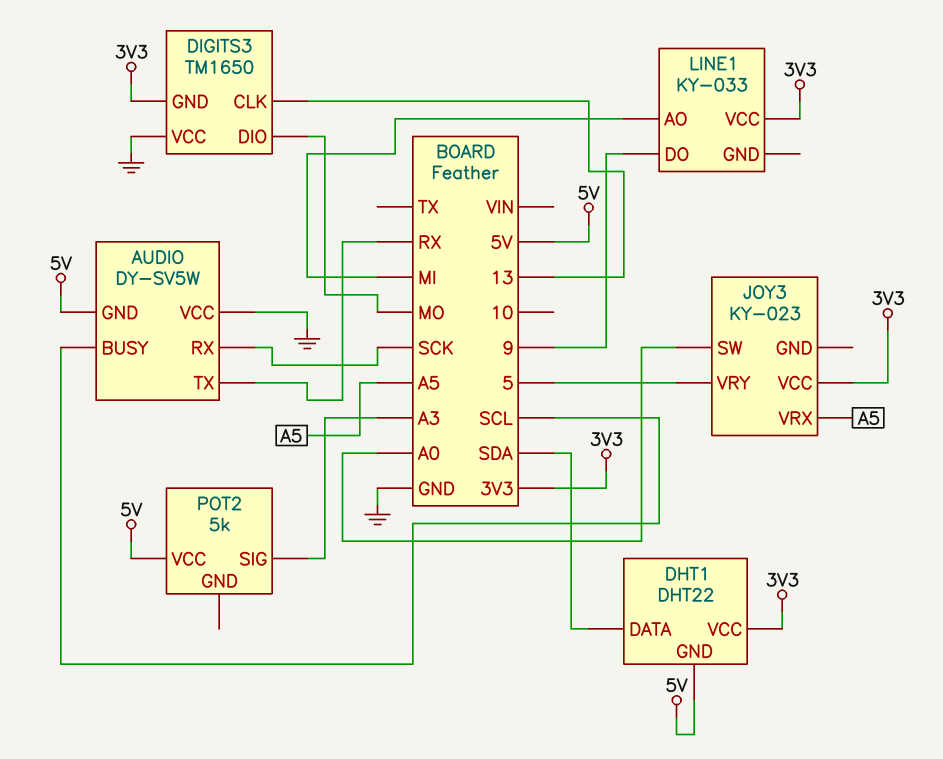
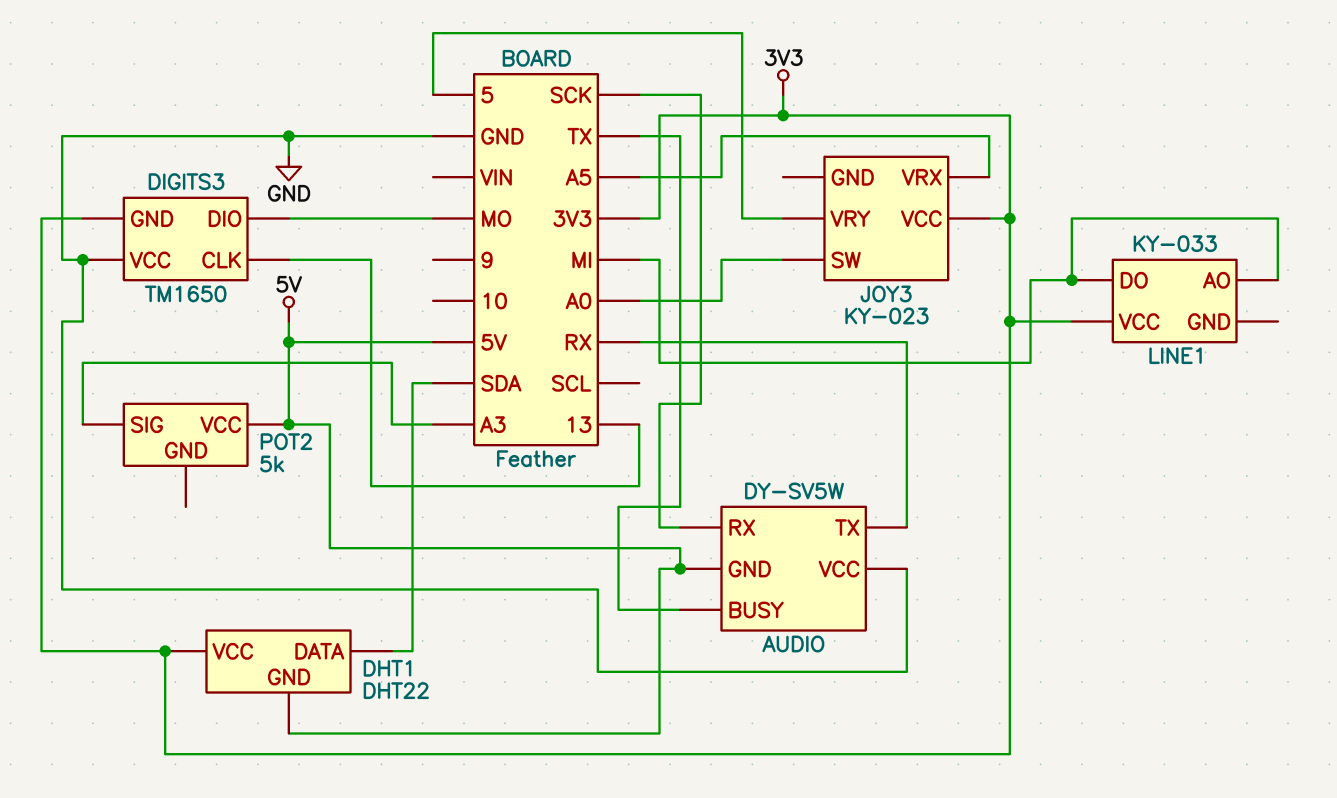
AUDIO pin BUSY: SCL -> TX
LINE1 pin DO: 9 -> MI

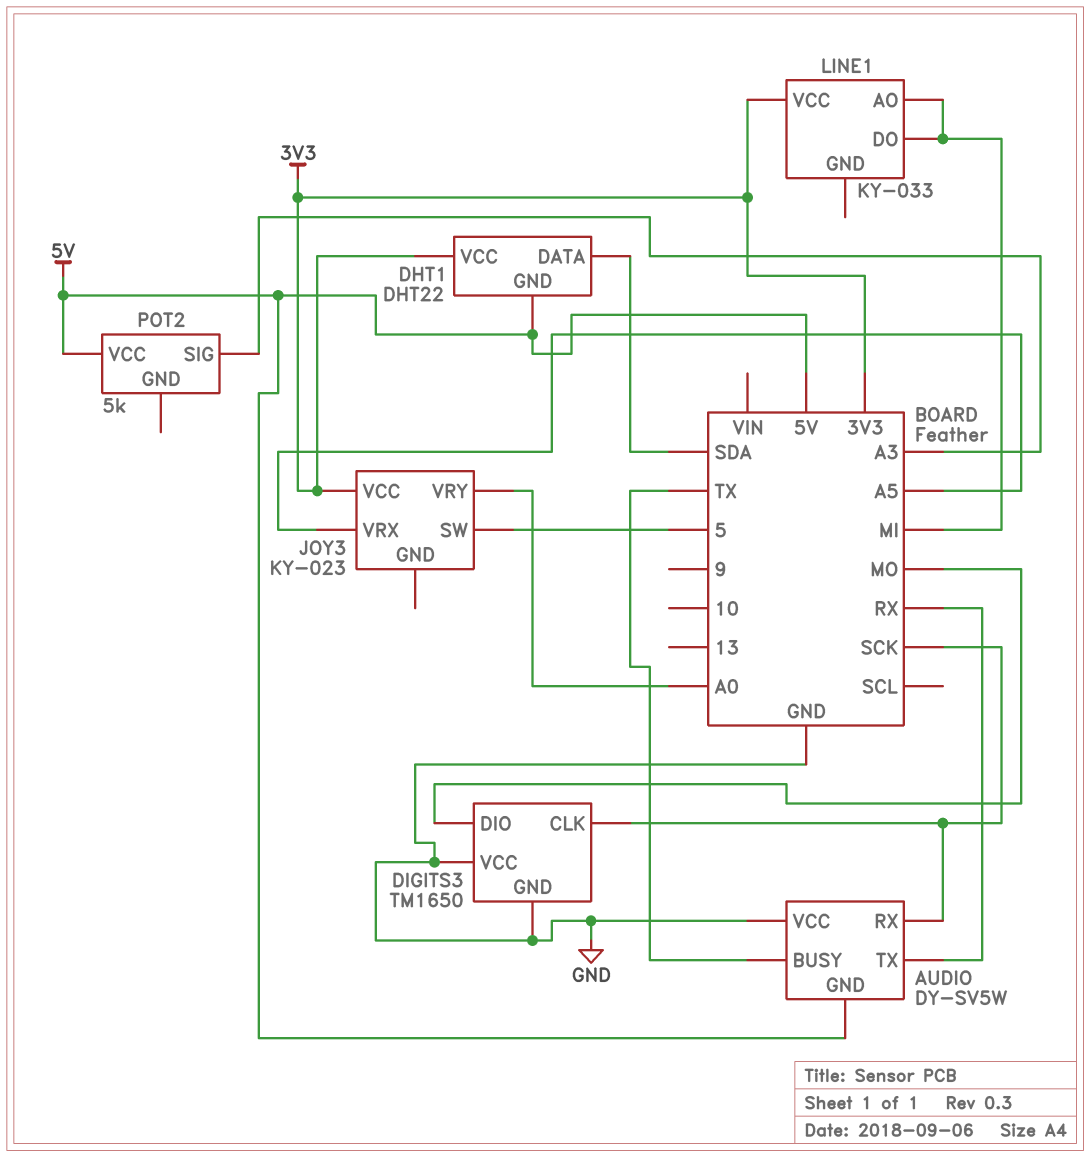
DIGITS3 pin CLK: 13 -> SCK
DIGITS3 pin GND: 3V3 -> GND
JOY3 pin SW: A0 -> 5
JOY3 pin VRY: 5 -> A0

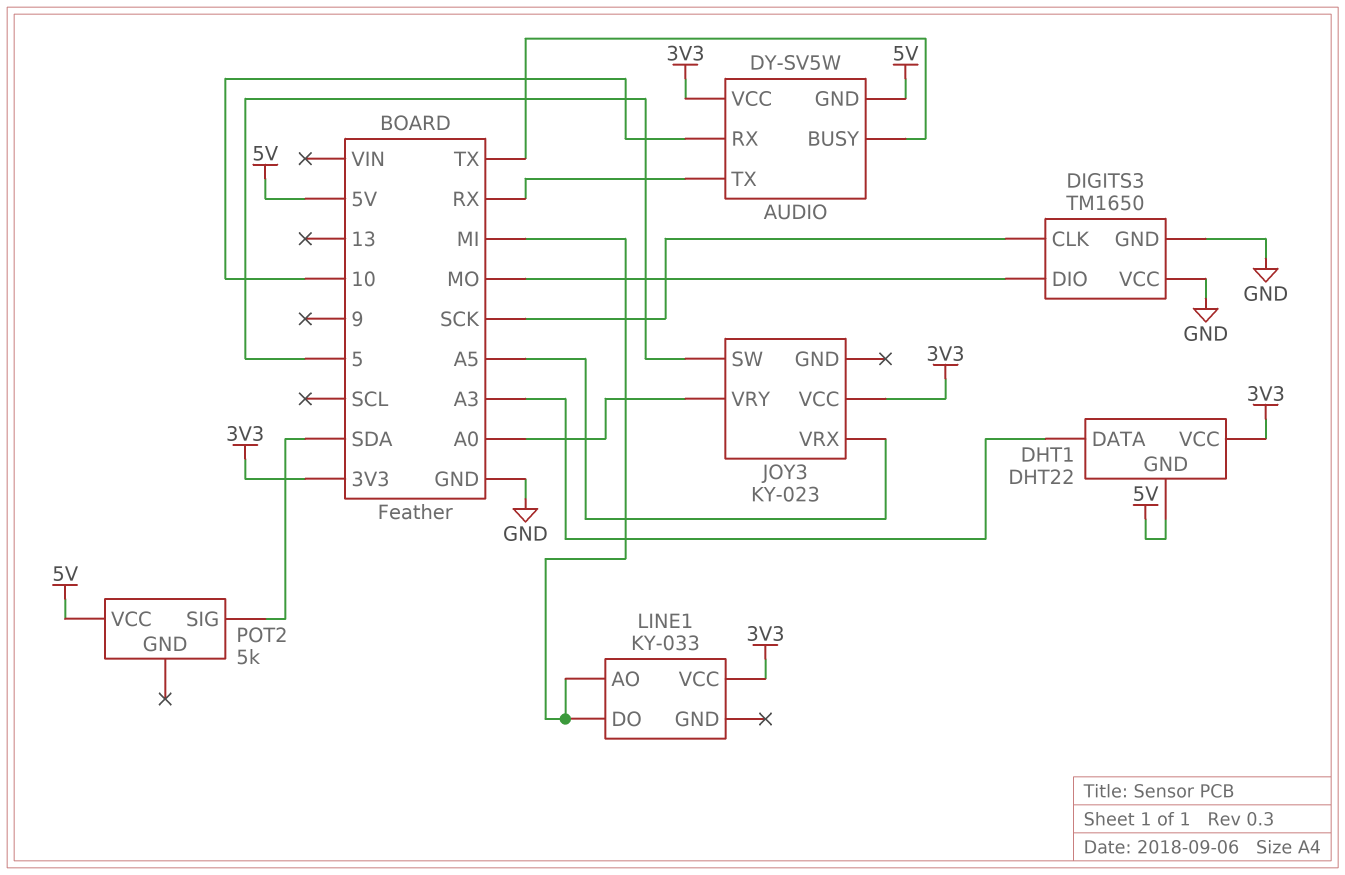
AUDIO pin RX: SCK -> 10
AUDIO pin VCC: GND -> 3V3
DHT1 pin DATA: SDA -> A3
POT2 pin SIG: A3 -> SDA

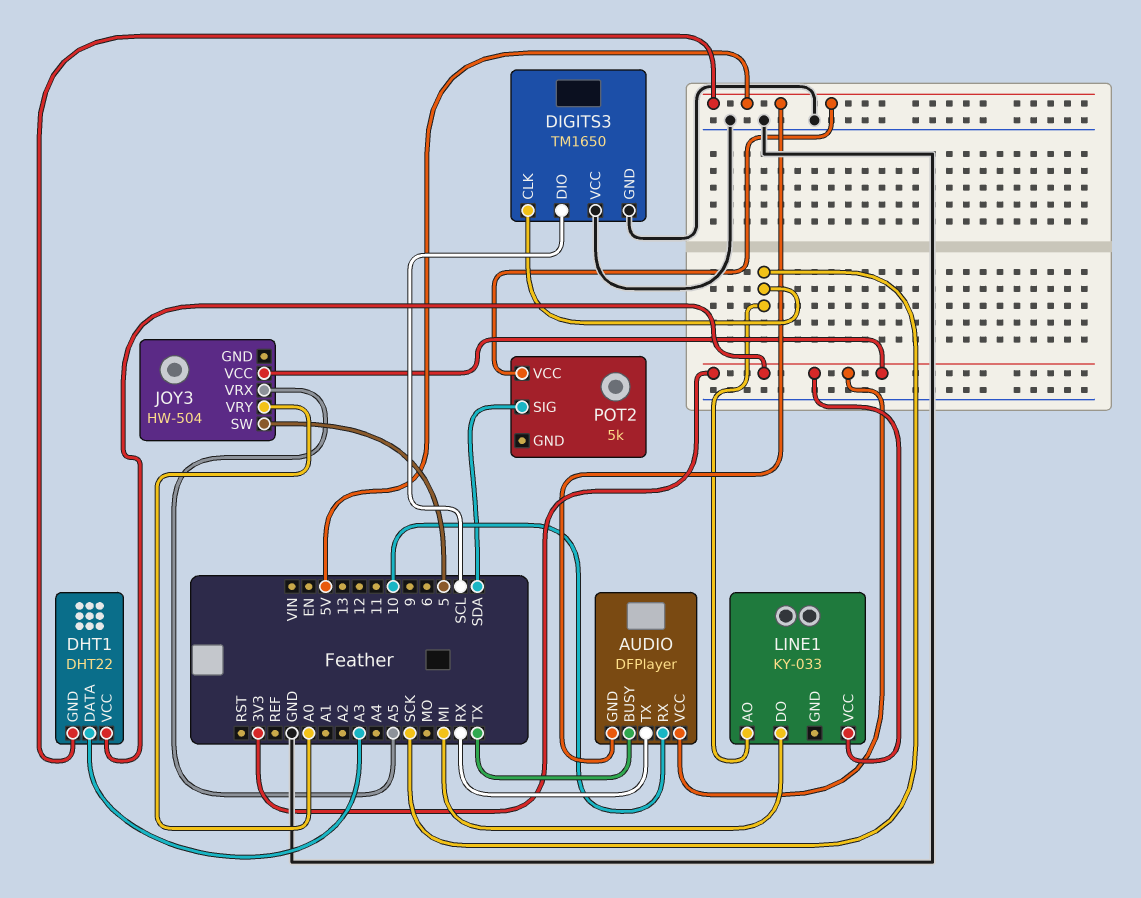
AUDIO: DY-SV5W -> DFPlayer
DIGITS3 pin DIO: MO -> SCL
JOY3: KY-023 -> HW-504
LINE1 pin AO: MI -> SCK

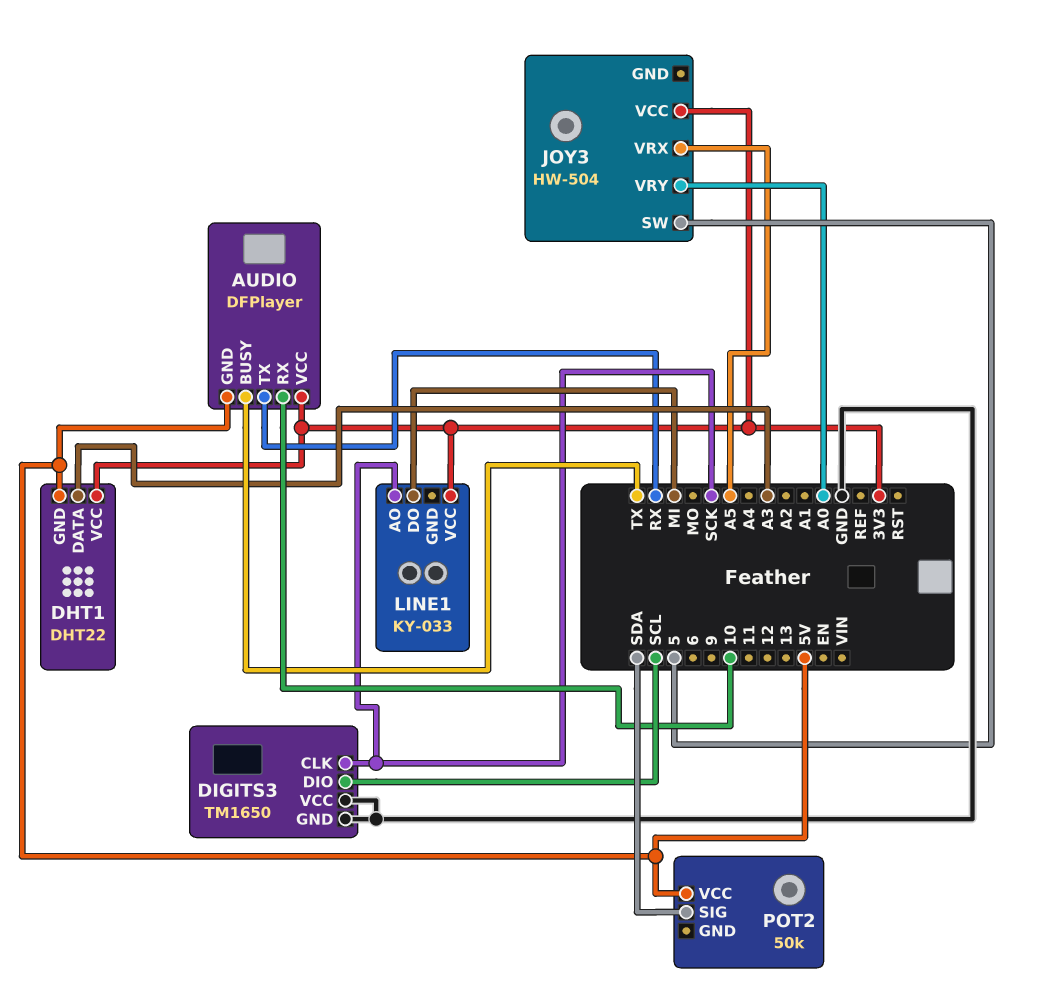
POT2: 5k -> 50k

